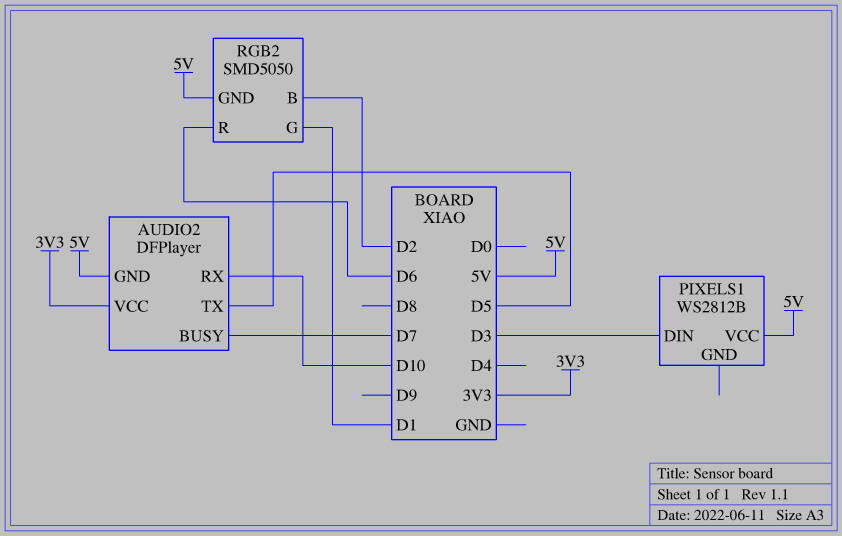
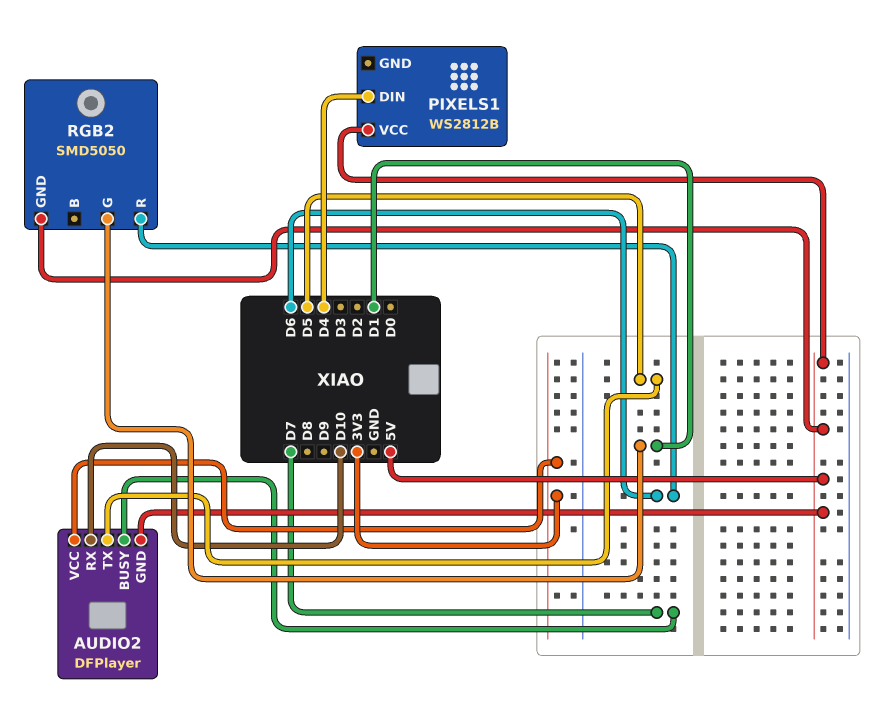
PIXELS1 pin DIN: D3 -> D4
RGB2 pin B: D2 -> none

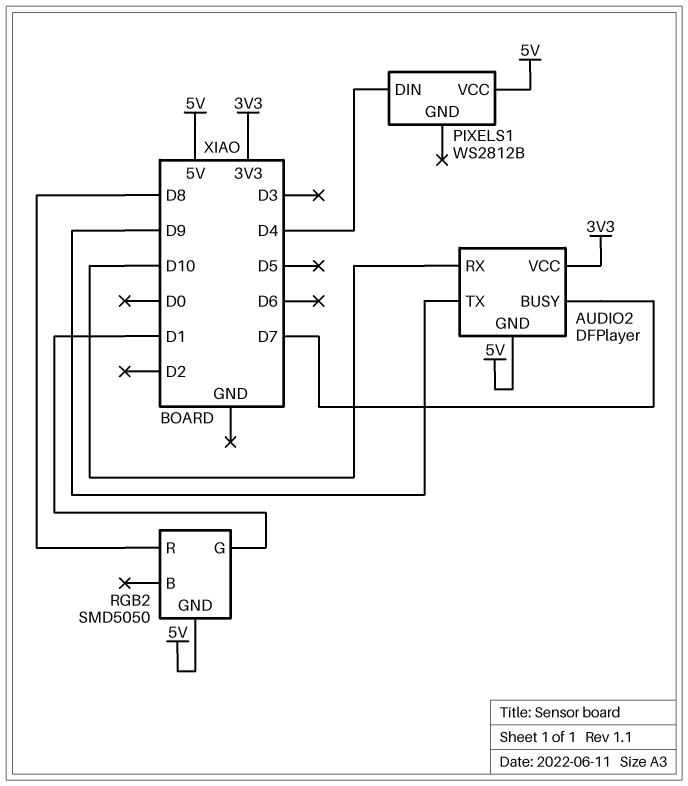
AUDIO2 pin TX: D5 -> D9
RGB2 pin R: D6 -> D8

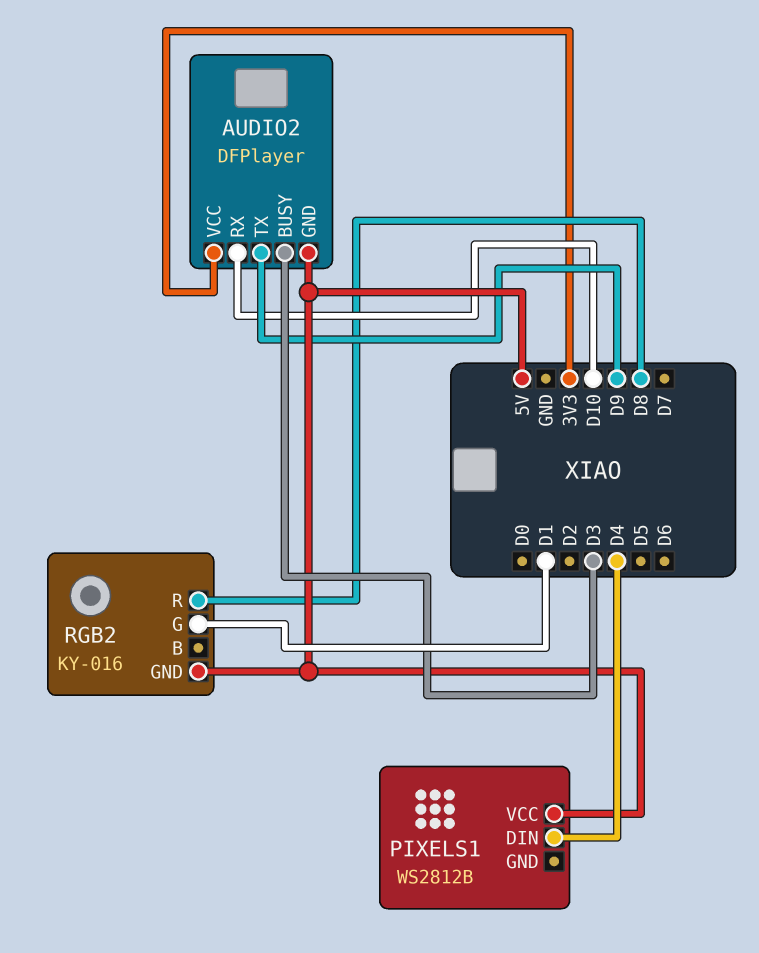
AUDIO2 pin BUSY: D7 -> D3
RGB2: SMD5050 -> KY-016

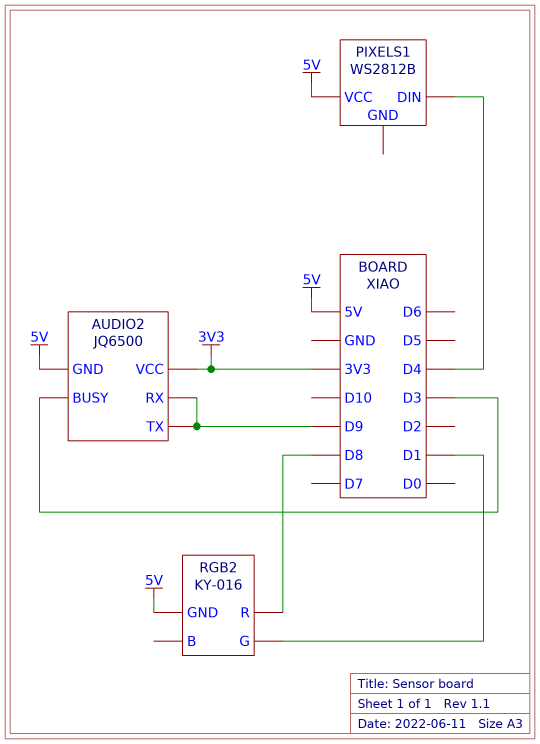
AUDIO2: DFPlayer -> JQ6500
AUDIO2 pin RX: D10 -> D9

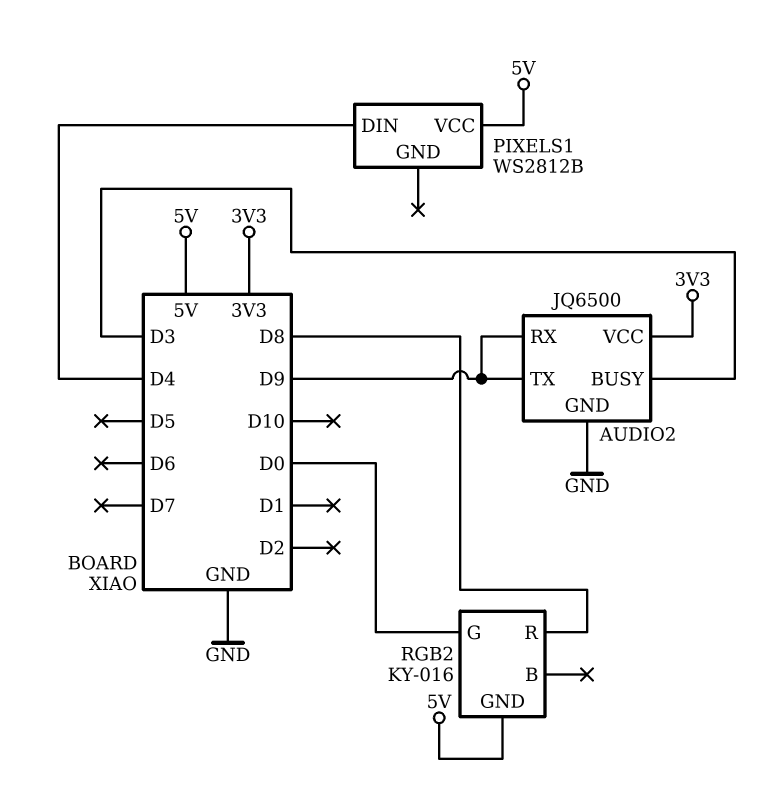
AUDIO2 pin GND: 5V -> GND
RGB2 pin G: D1 -> D0

